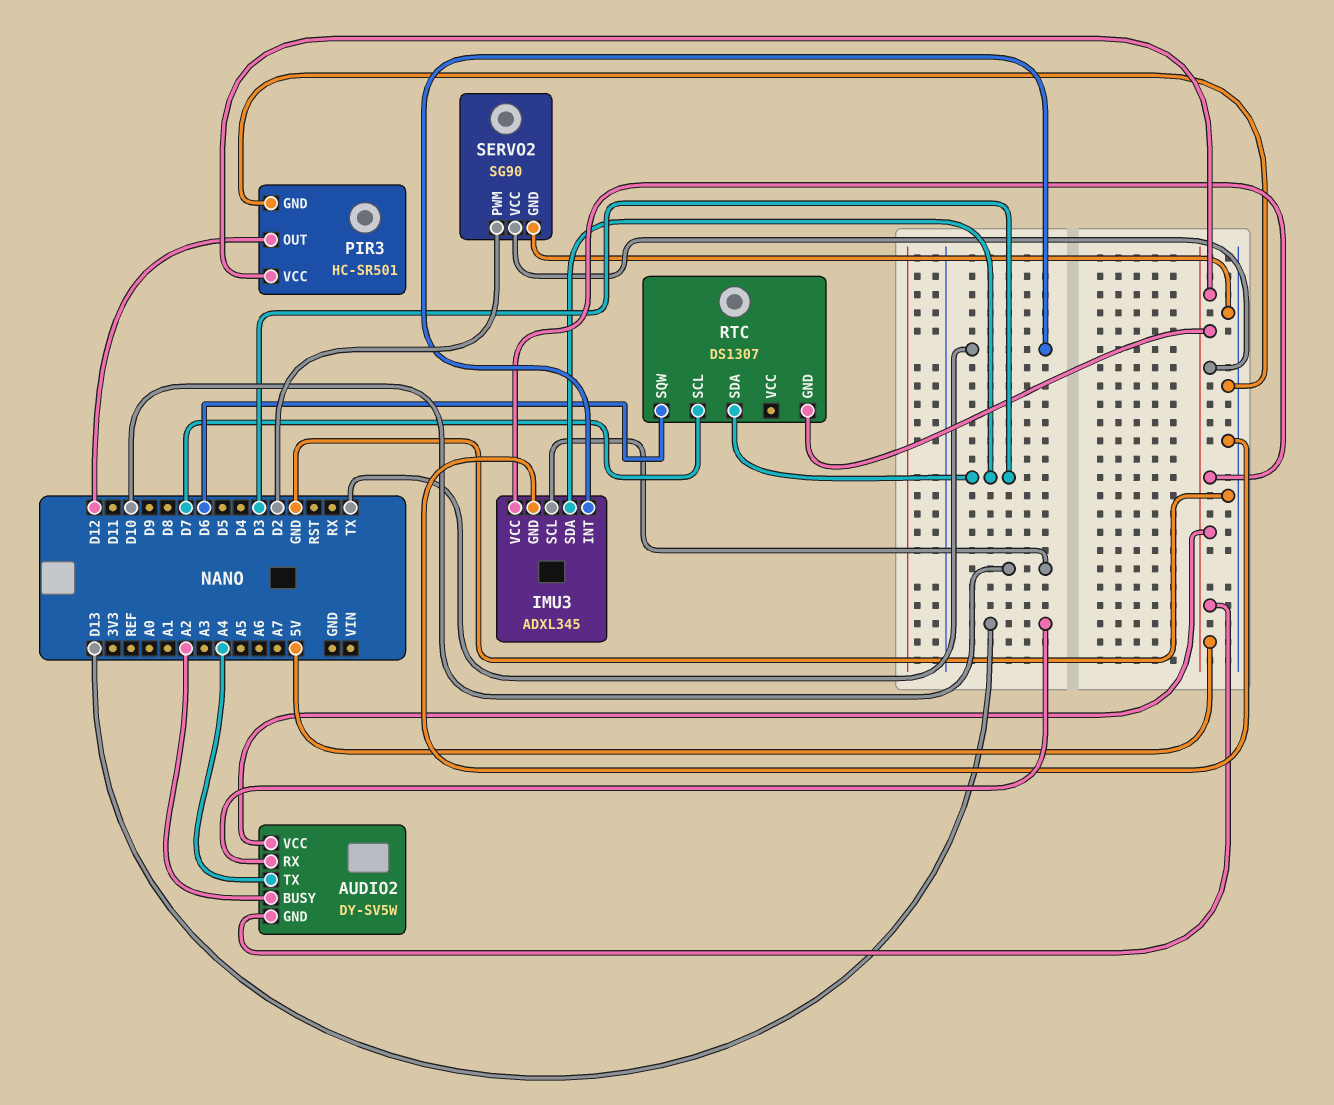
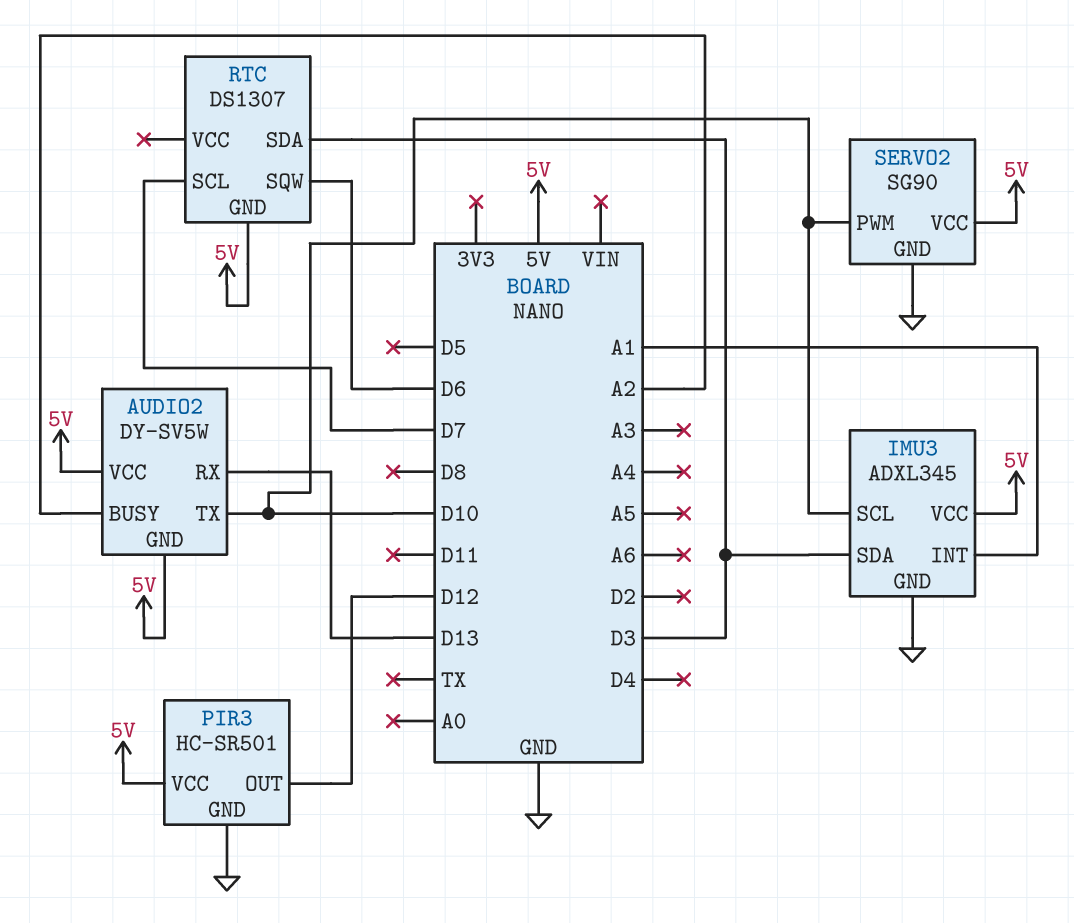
AUDIO2 pin TX: A4 -> D10
IMU3 pin INT: TX -> A1
SERVO2 pin PWM: D2 -> D10

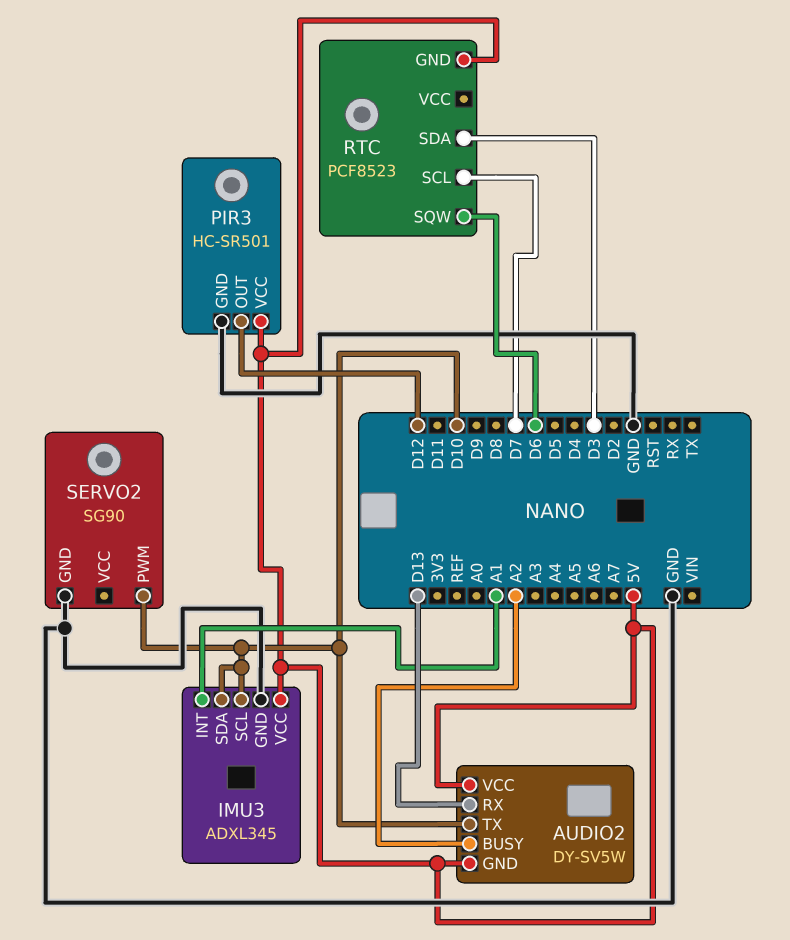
IMU3 pin SDA: D3 -> D10
RTC: DS1307 -> PCF8523
SERVO2 pin VCC: 5V -> none

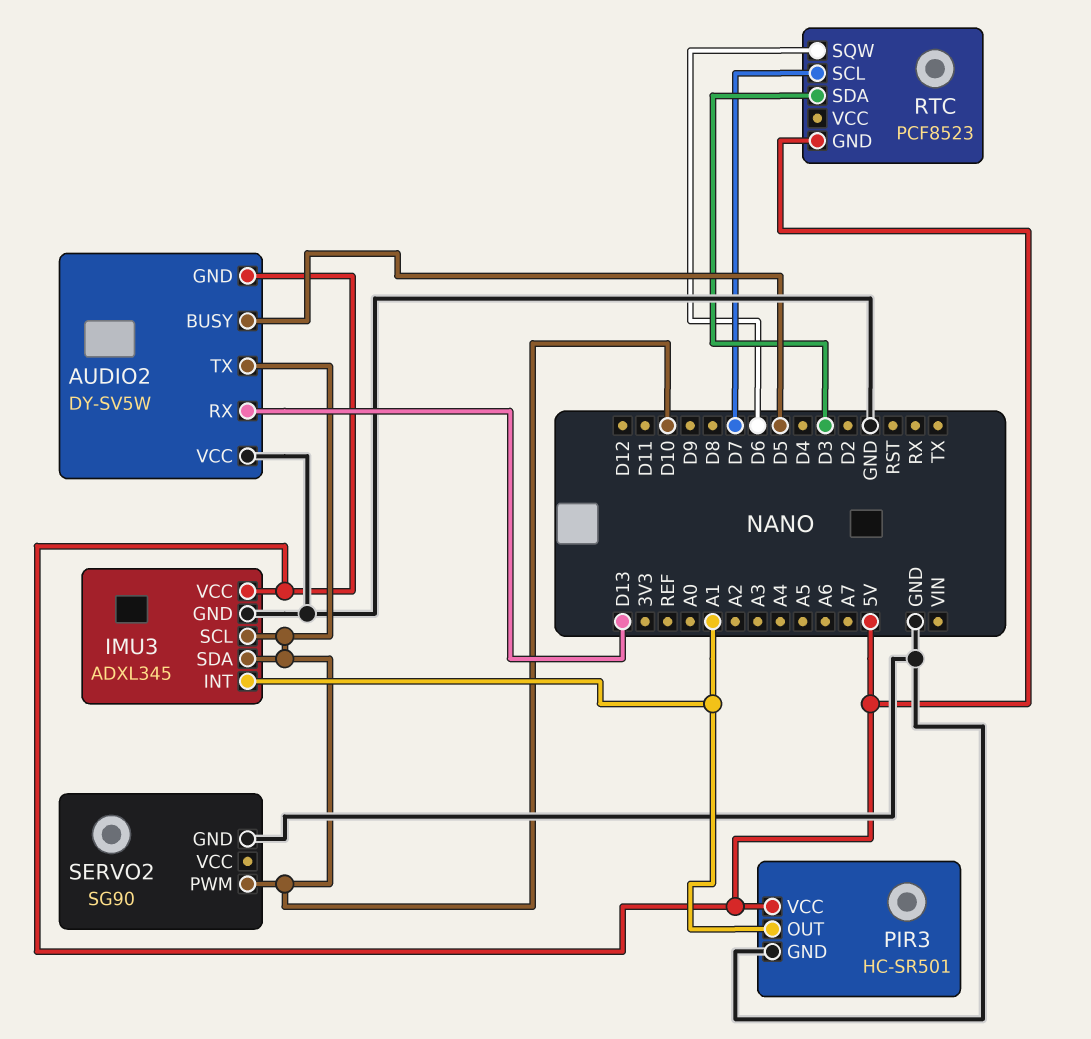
AUDIO2 pin BUSY: A2 -> D5
AUDIO2 pin VCC: 5V -> GND
PIR3 pin OUT: D12 -> A1

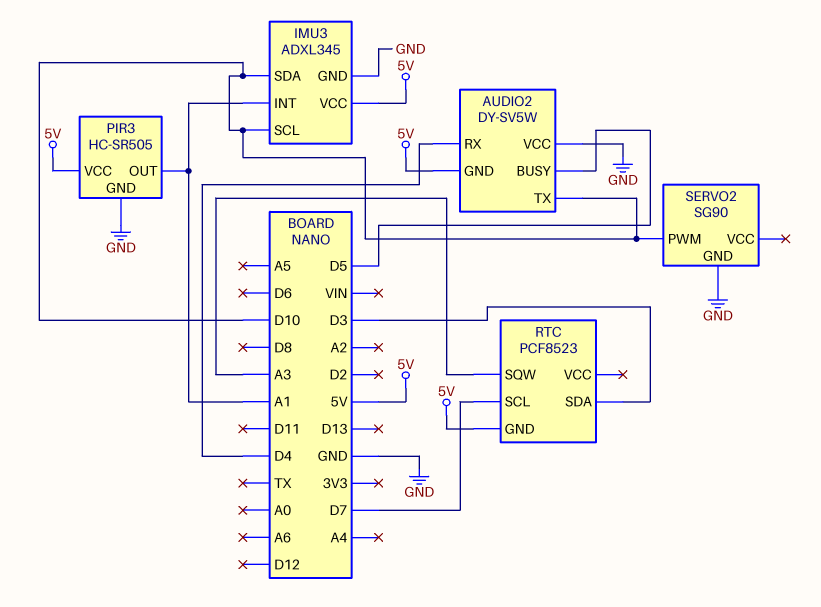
AUDIO2 pin RX: D13 -> D4
PIR3: HC-SR501 -> HC-SR505
RTC pin SQW: D6 -> A3

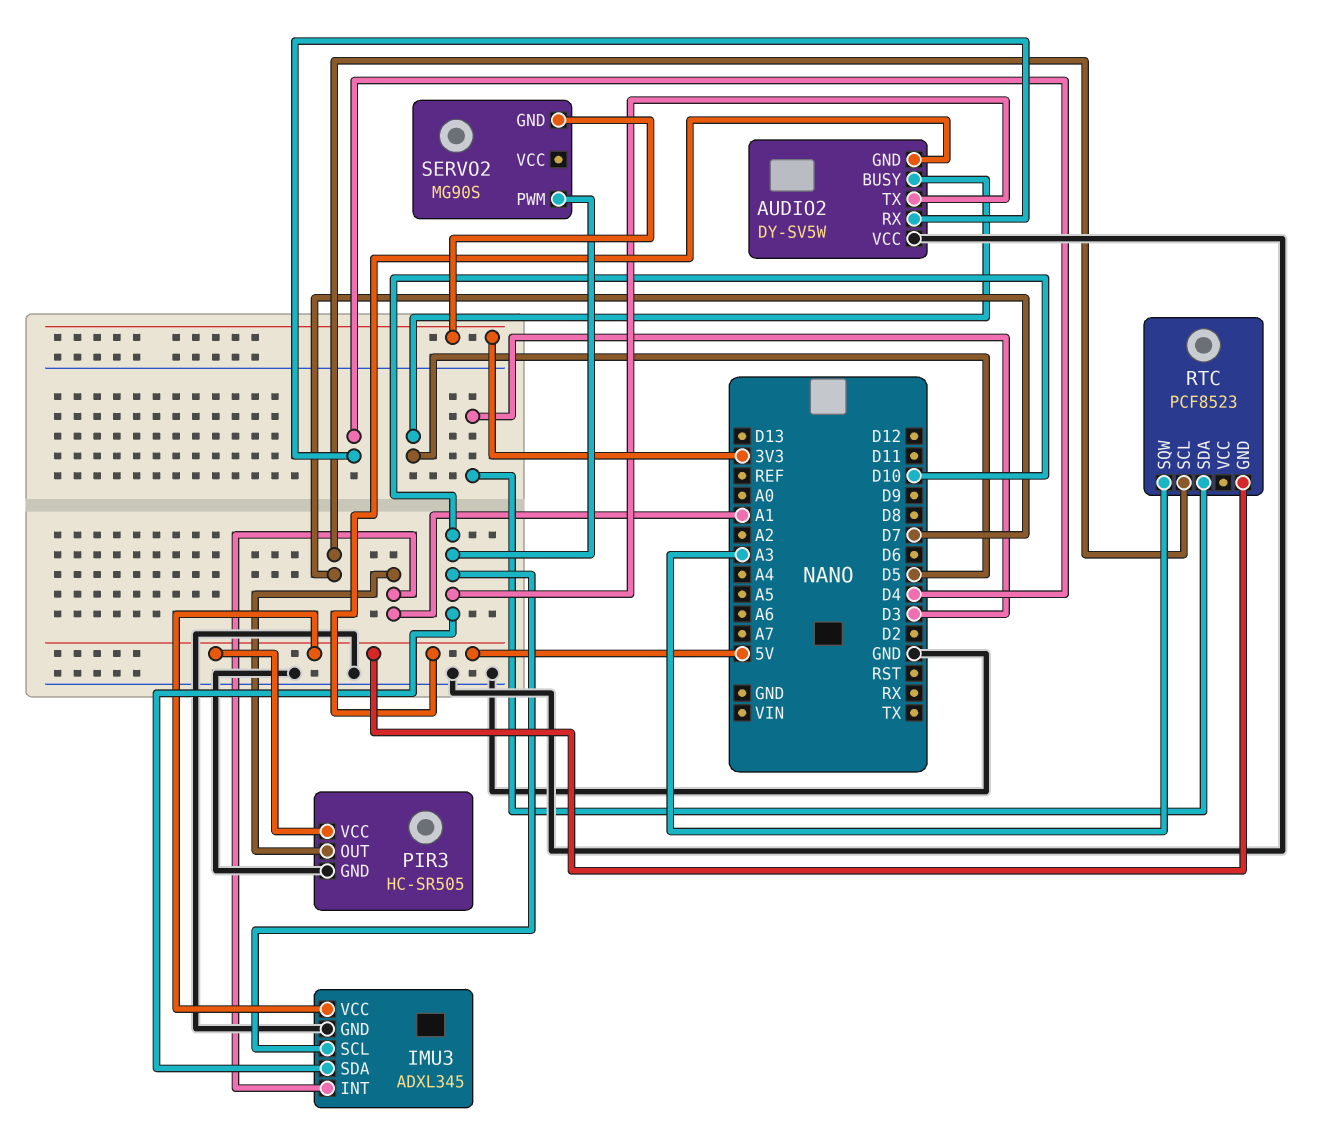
SERVO2: SG90 -> MG90S
SERVO2 pin GND: GND -> 3V3

